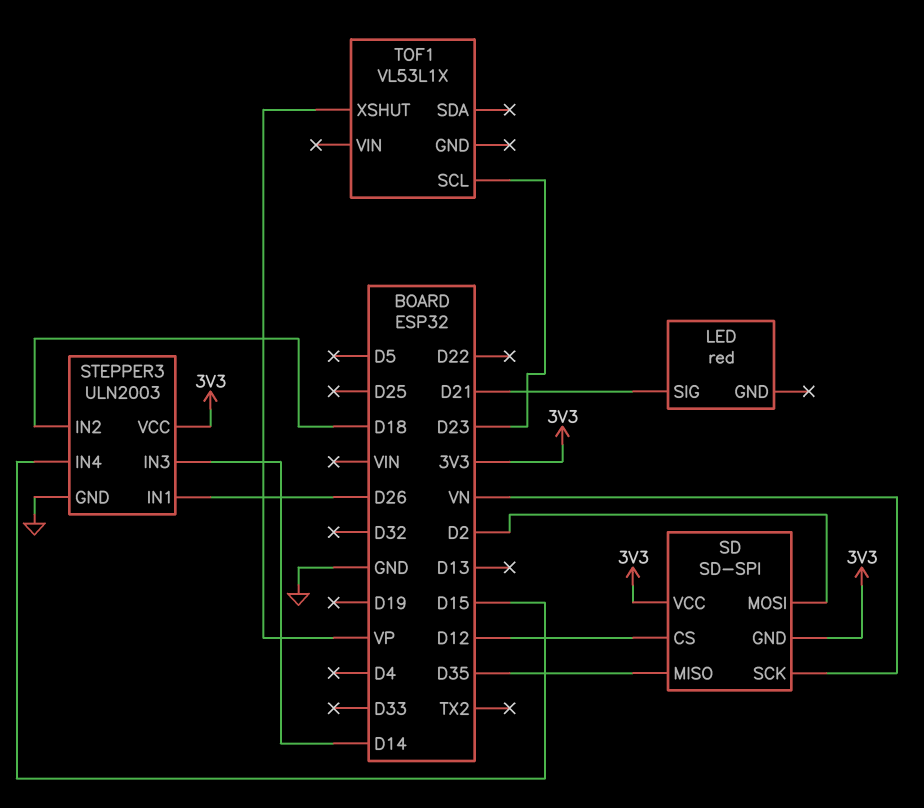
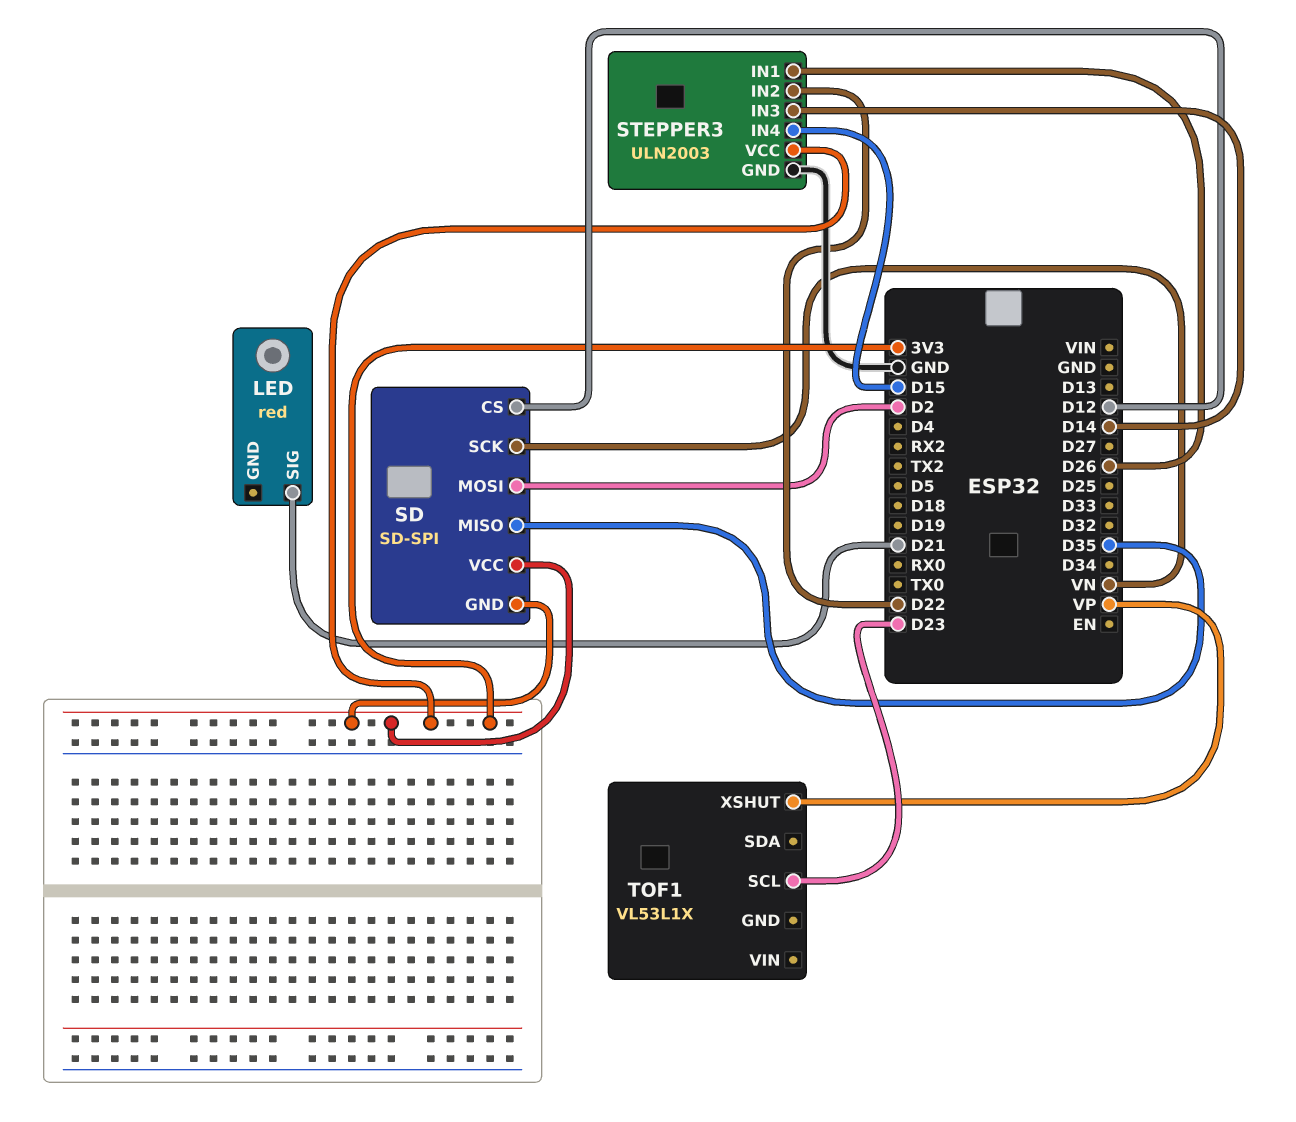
STEPPER3 pin IN2: D18 -> D22

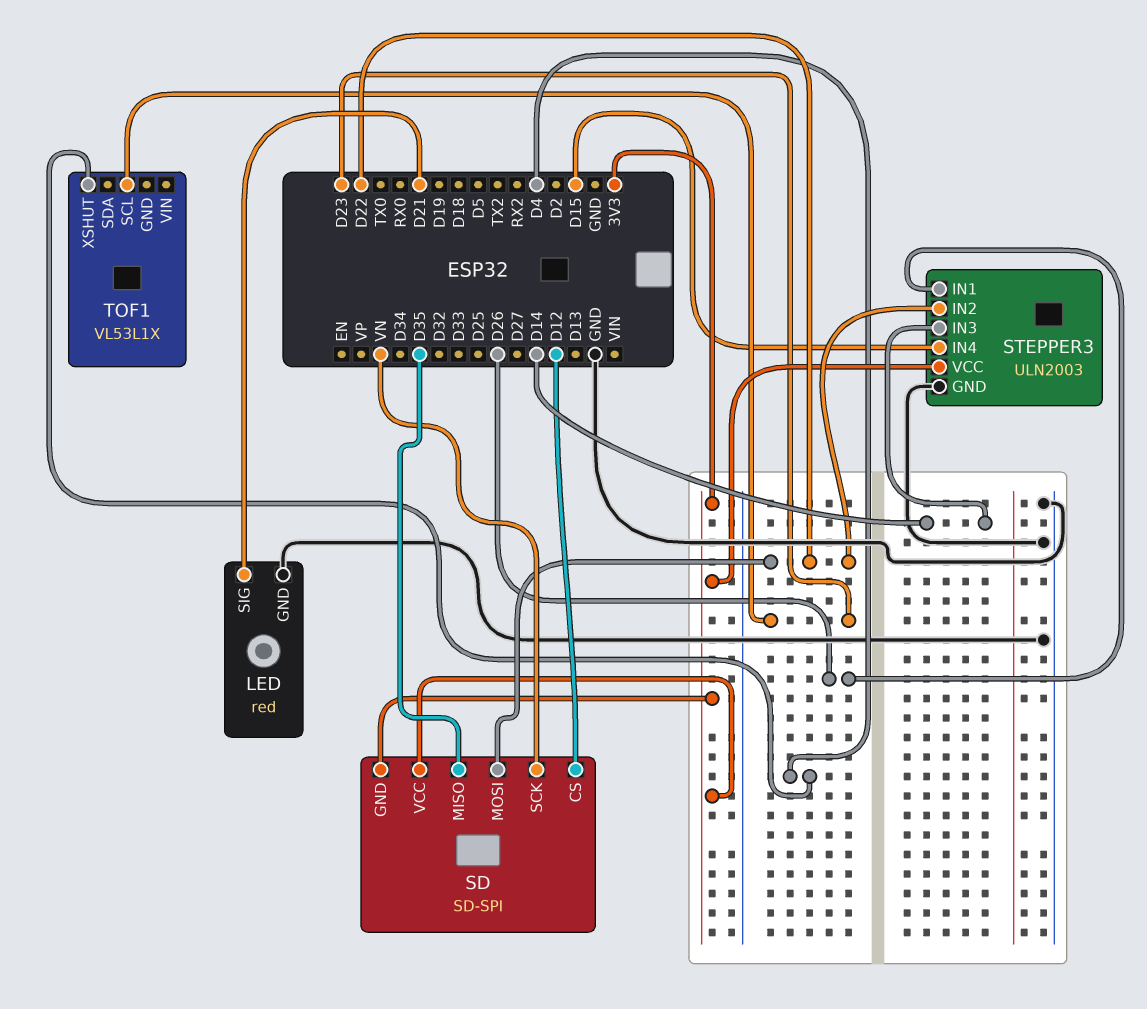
LED pin GND: none -> GND
SD pin MOSI: D2 -> D22
TOF1 pin XSHUT: VP -> D4

